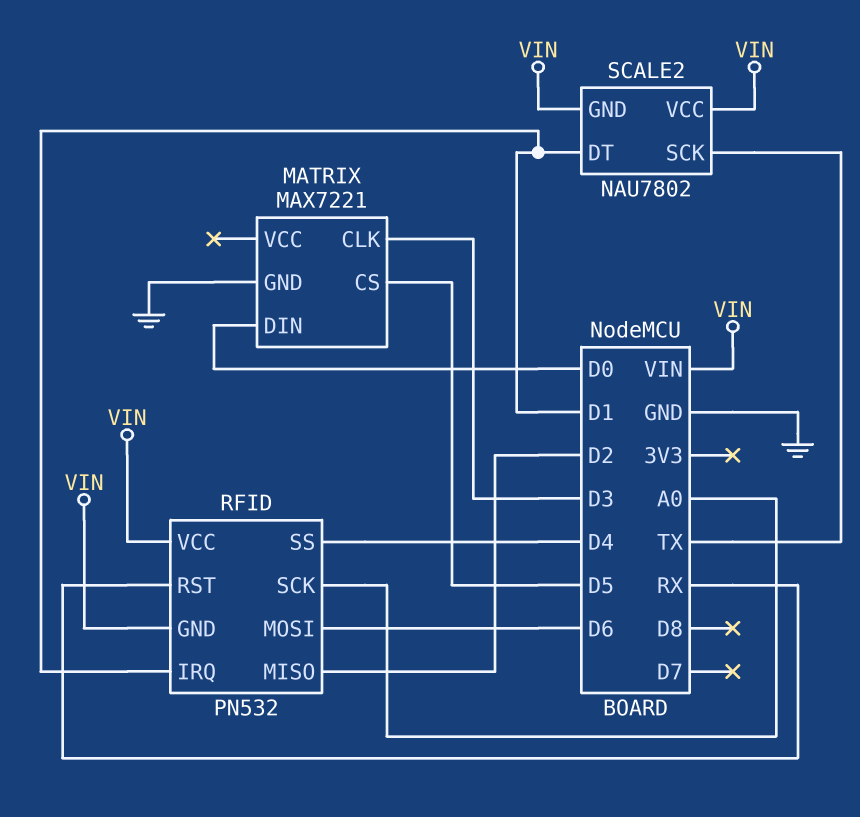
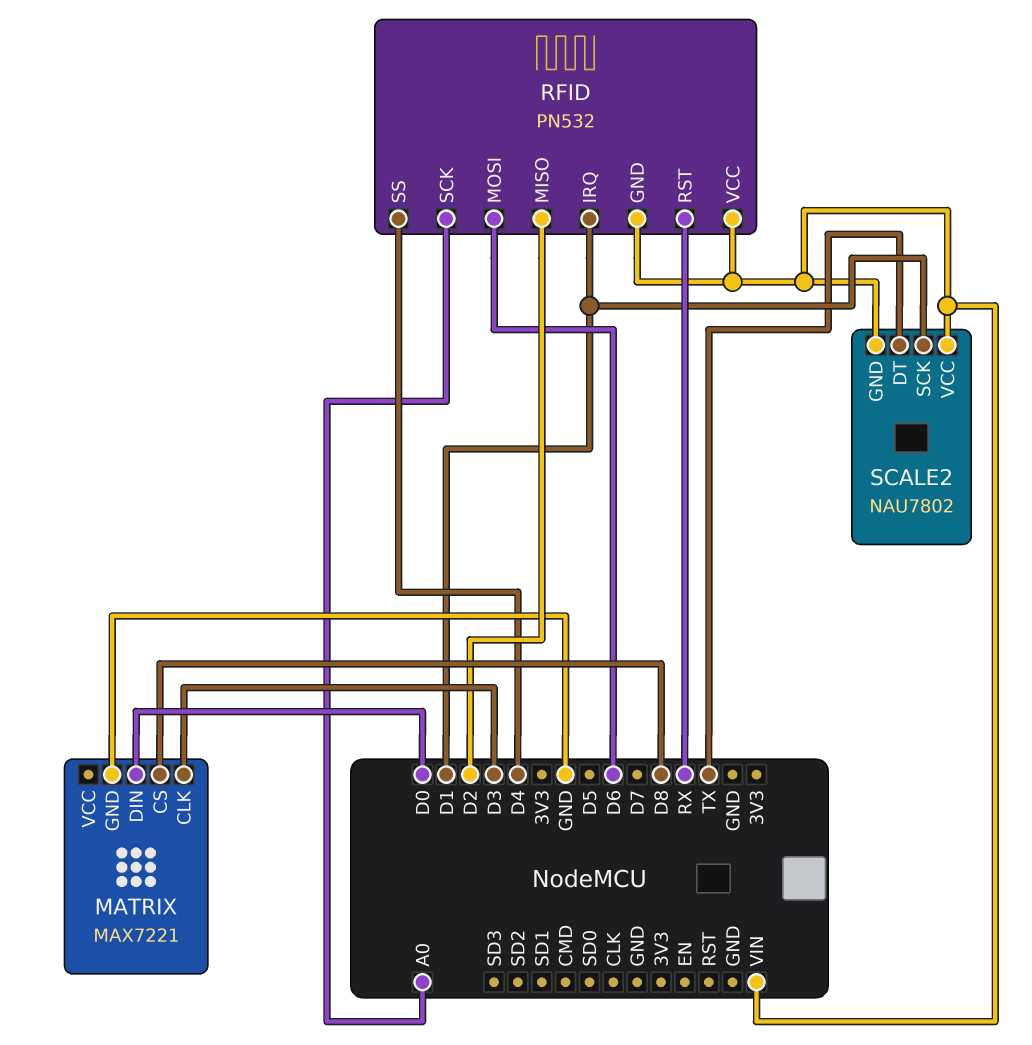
MATRIX pin CS: D5 -> D8
SCALE2 pin DT: D1 -> TX
SCALE2 pin SCK: TX -> D1

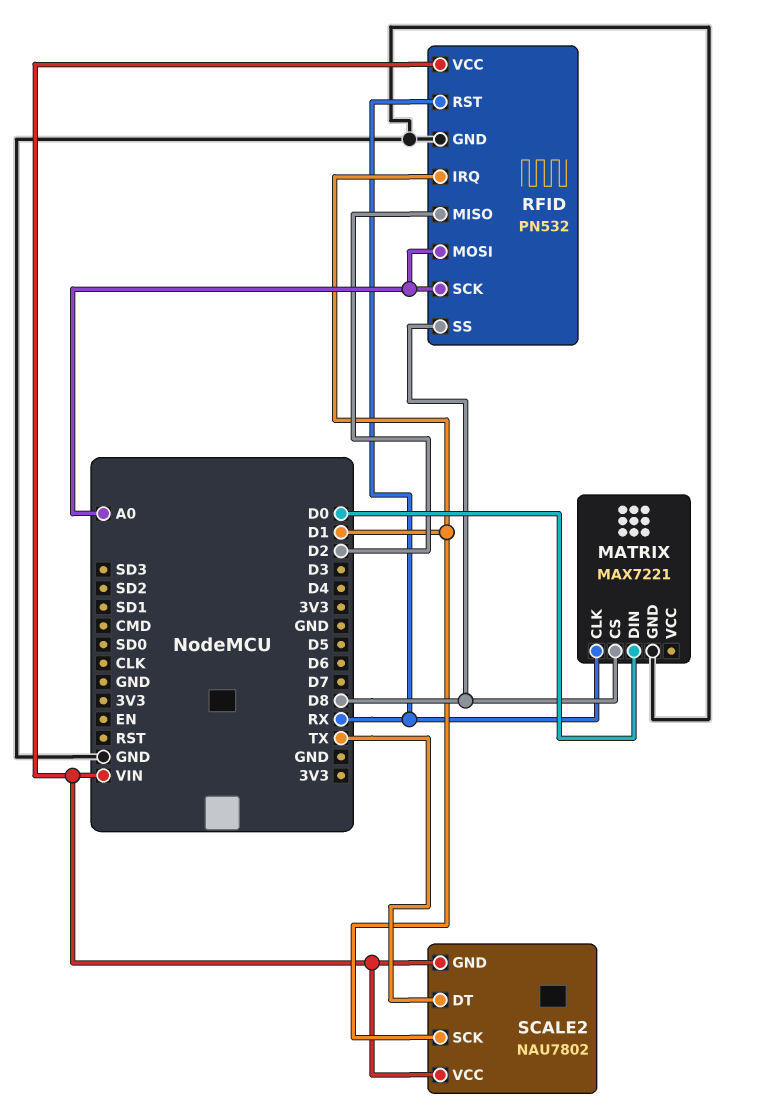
MATRIX pin CLK: D3 -> RX
RFID pin GND: VIN -> GND
RFID pin MOSI: D6 -> A0
RFID pin SS: D4 -> D8

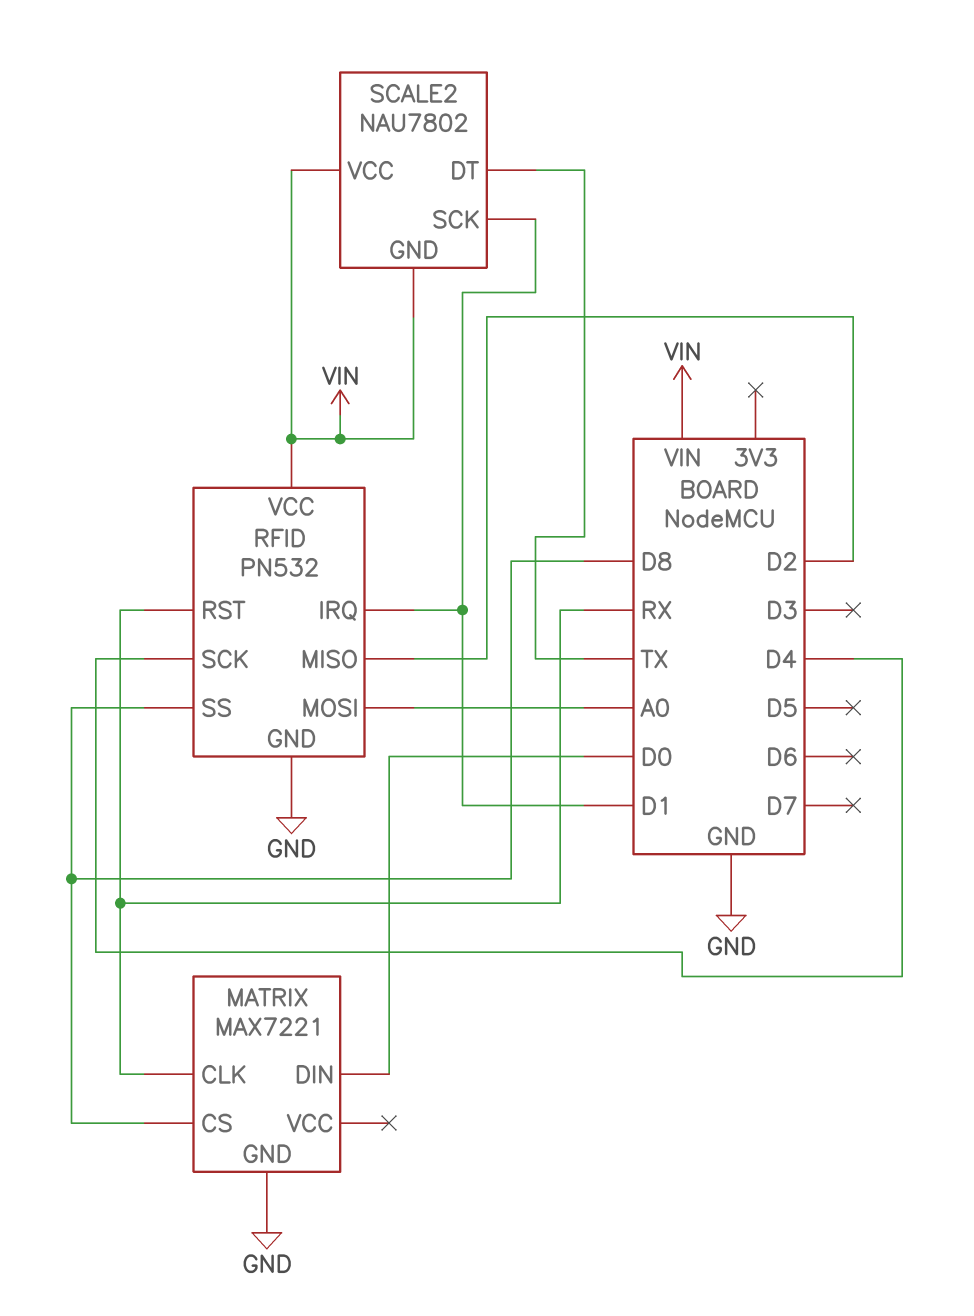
RFID pin SCK: A0 -> D4

